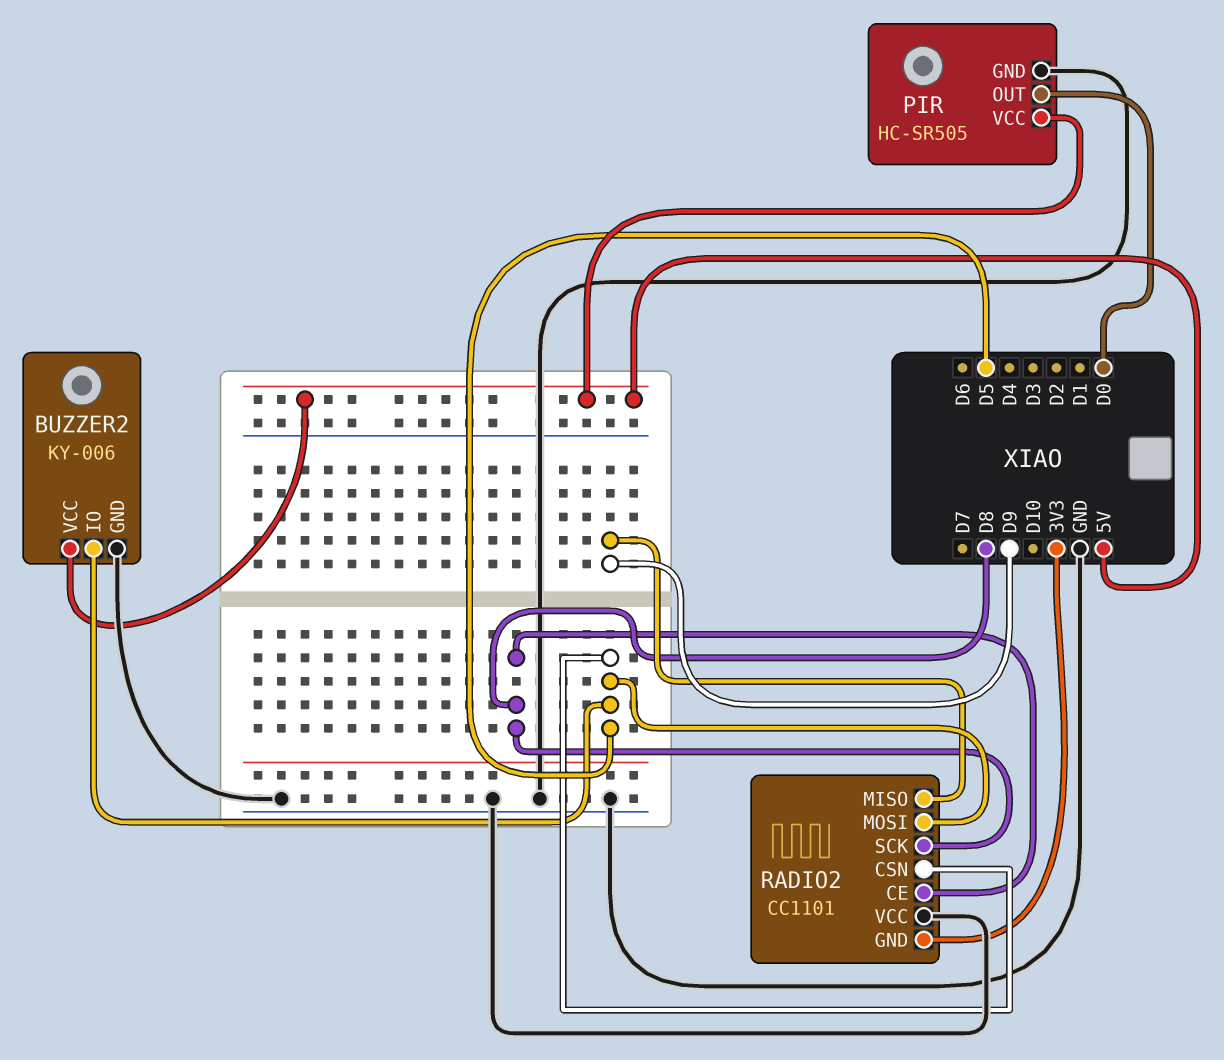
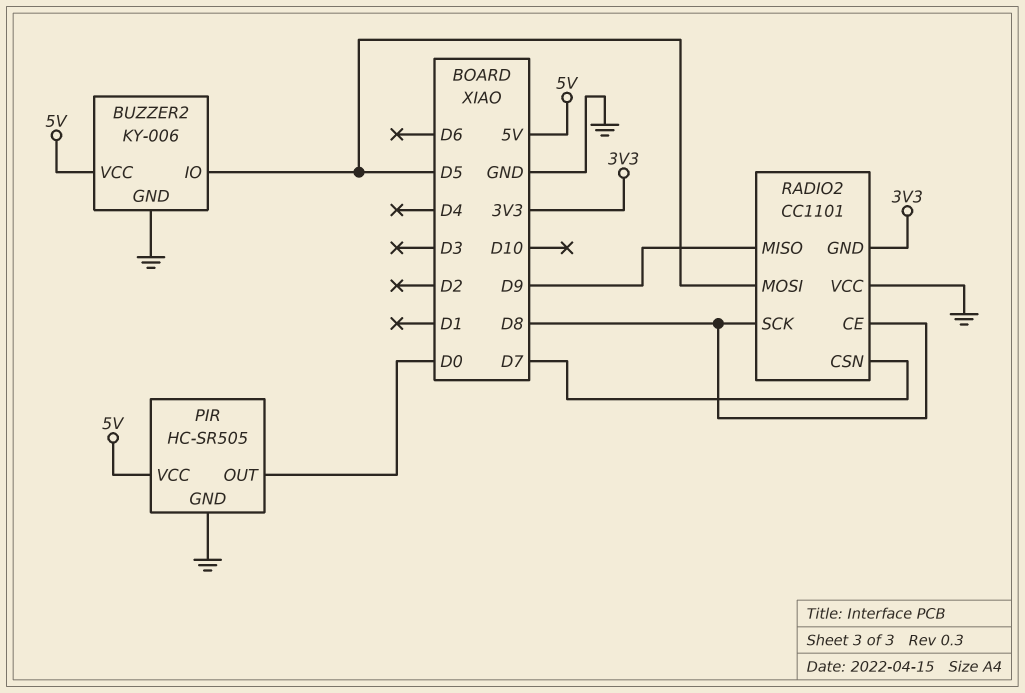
RADIO2 pin CSN: D5 -> D7

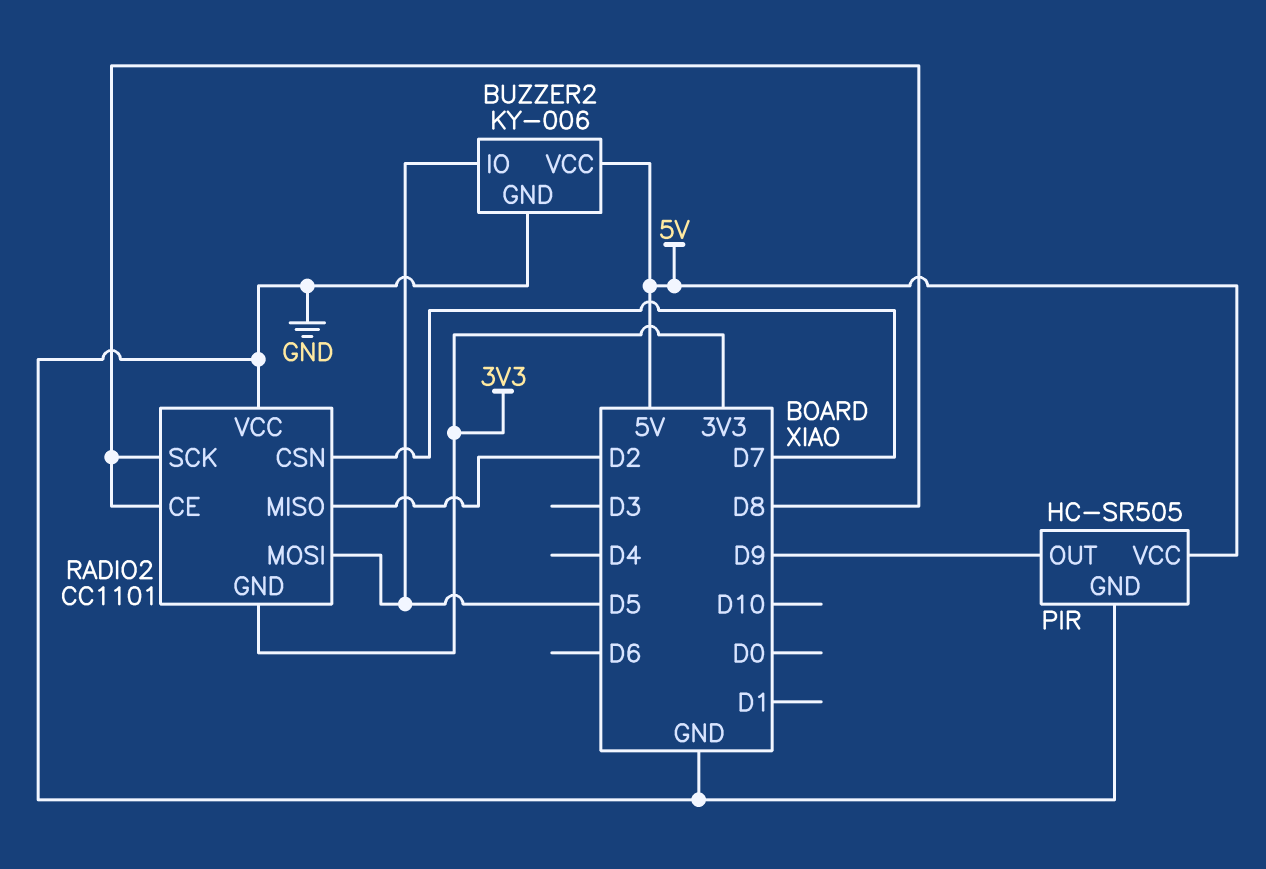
PIR pin OUT: D0 -> D9
RADIO2 pin MISO: D9 -> D2

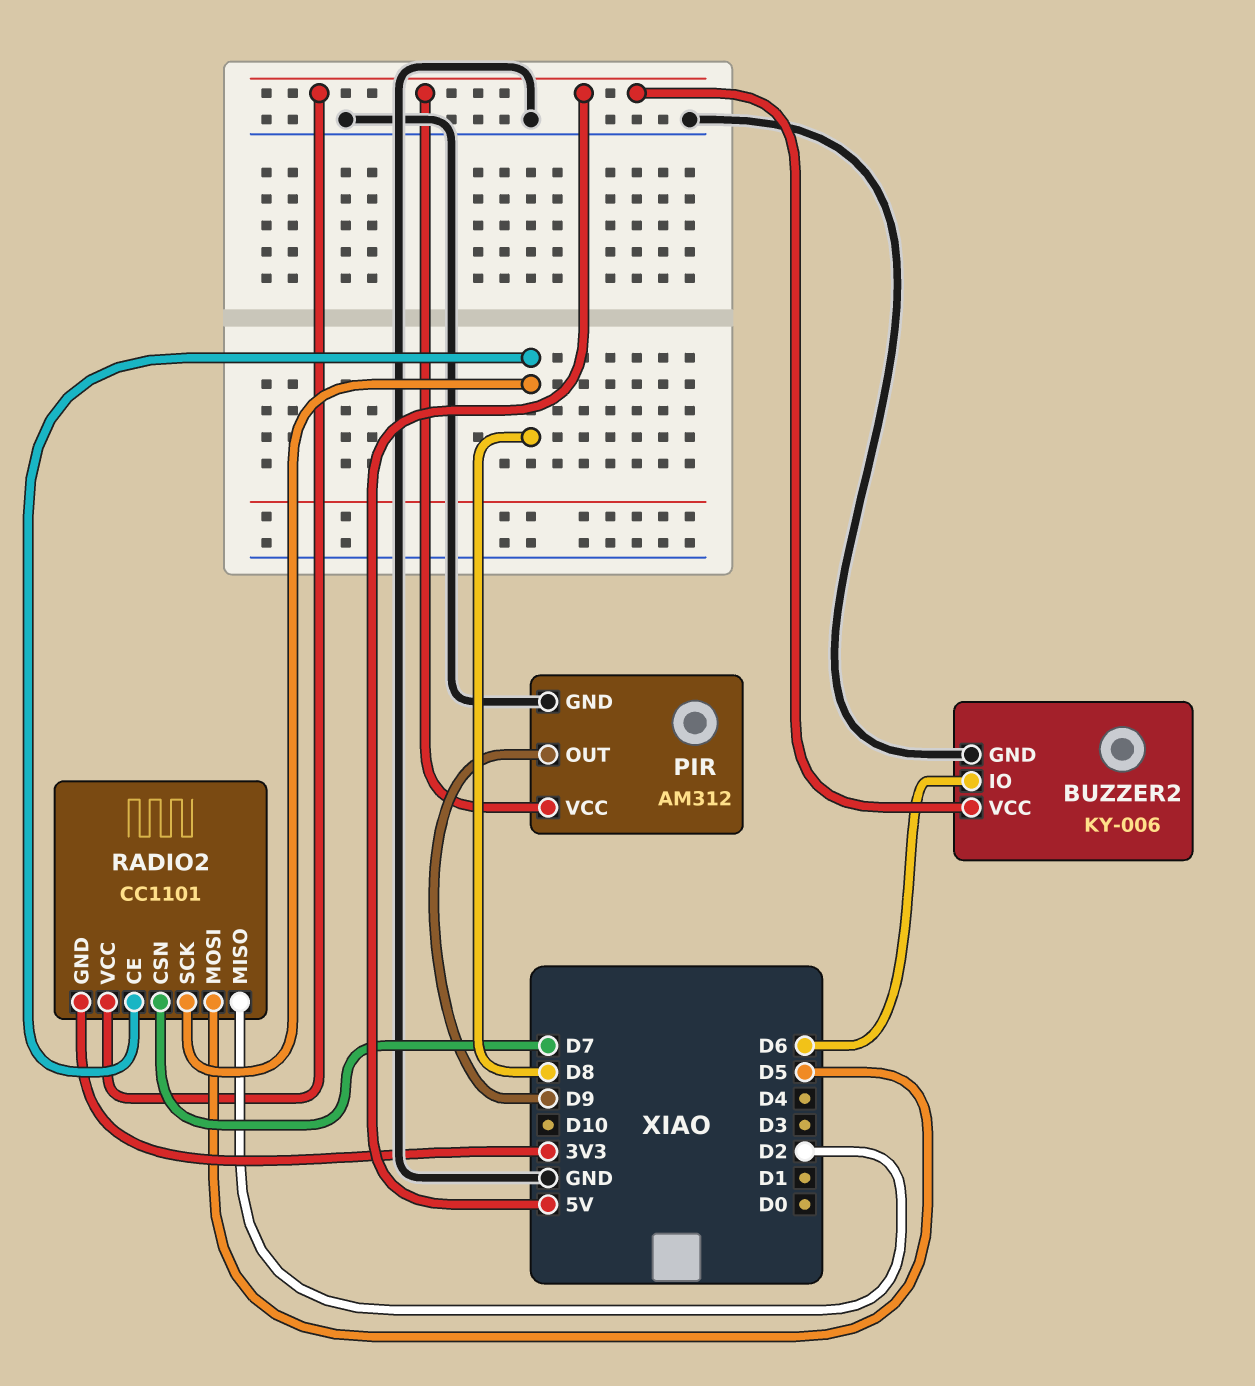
BUZZER2 pin IO: D5 -> D6
PIR: HC-SR505 -> AM312
RADIO2 pin VCC: GND -> 5V

